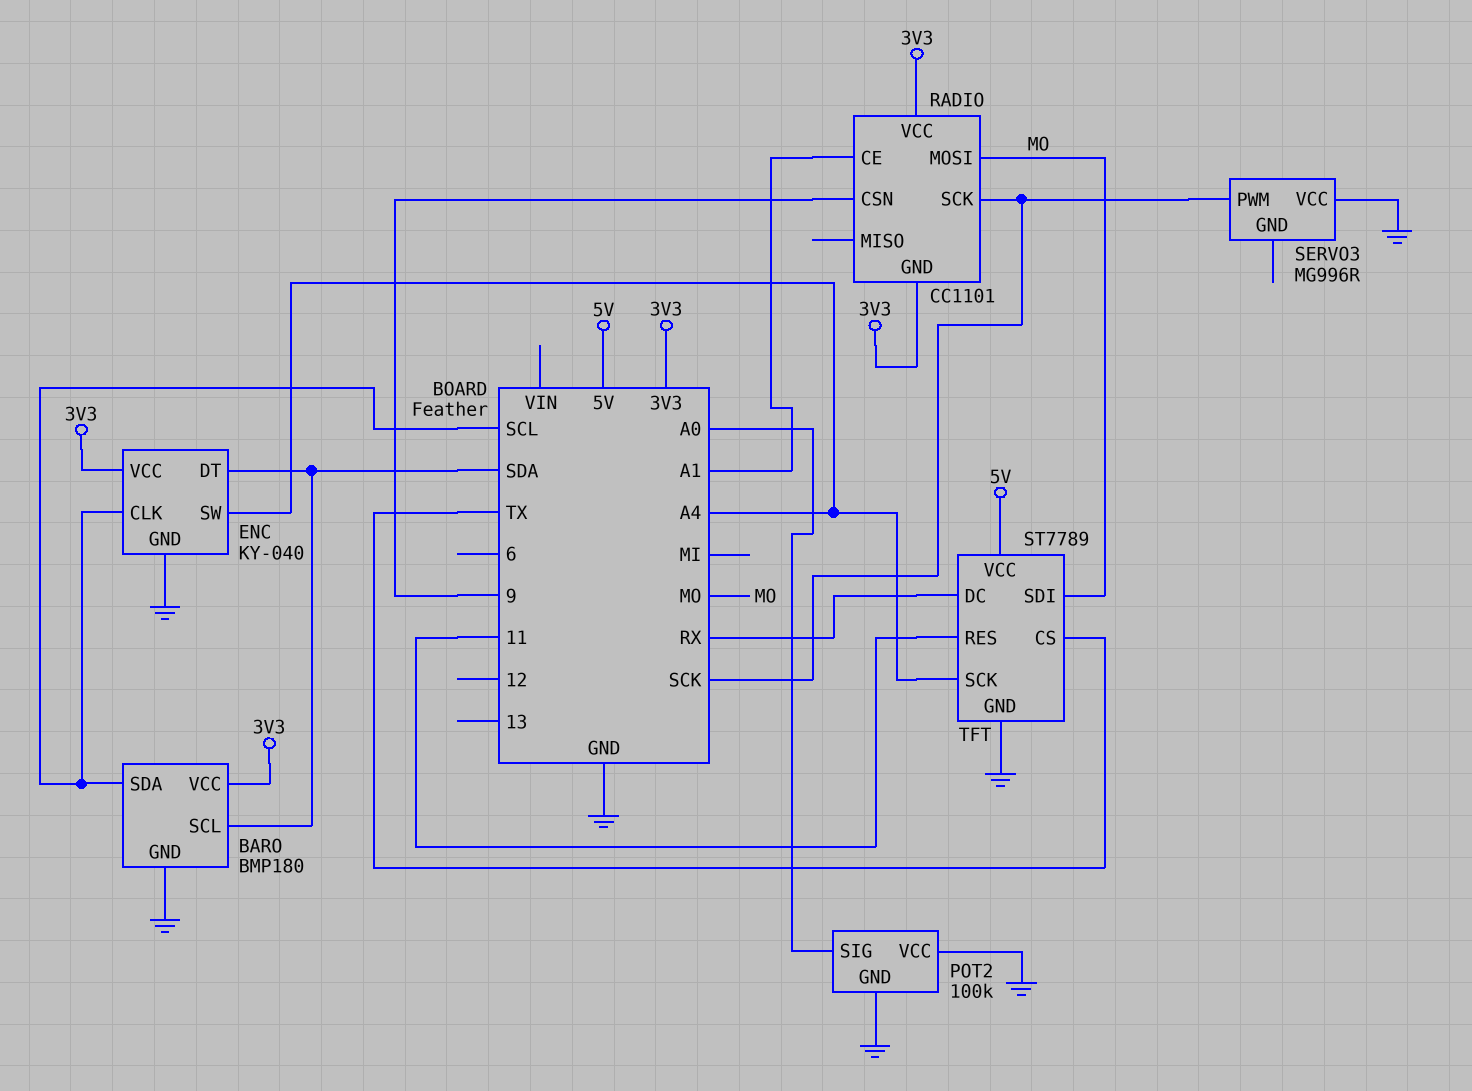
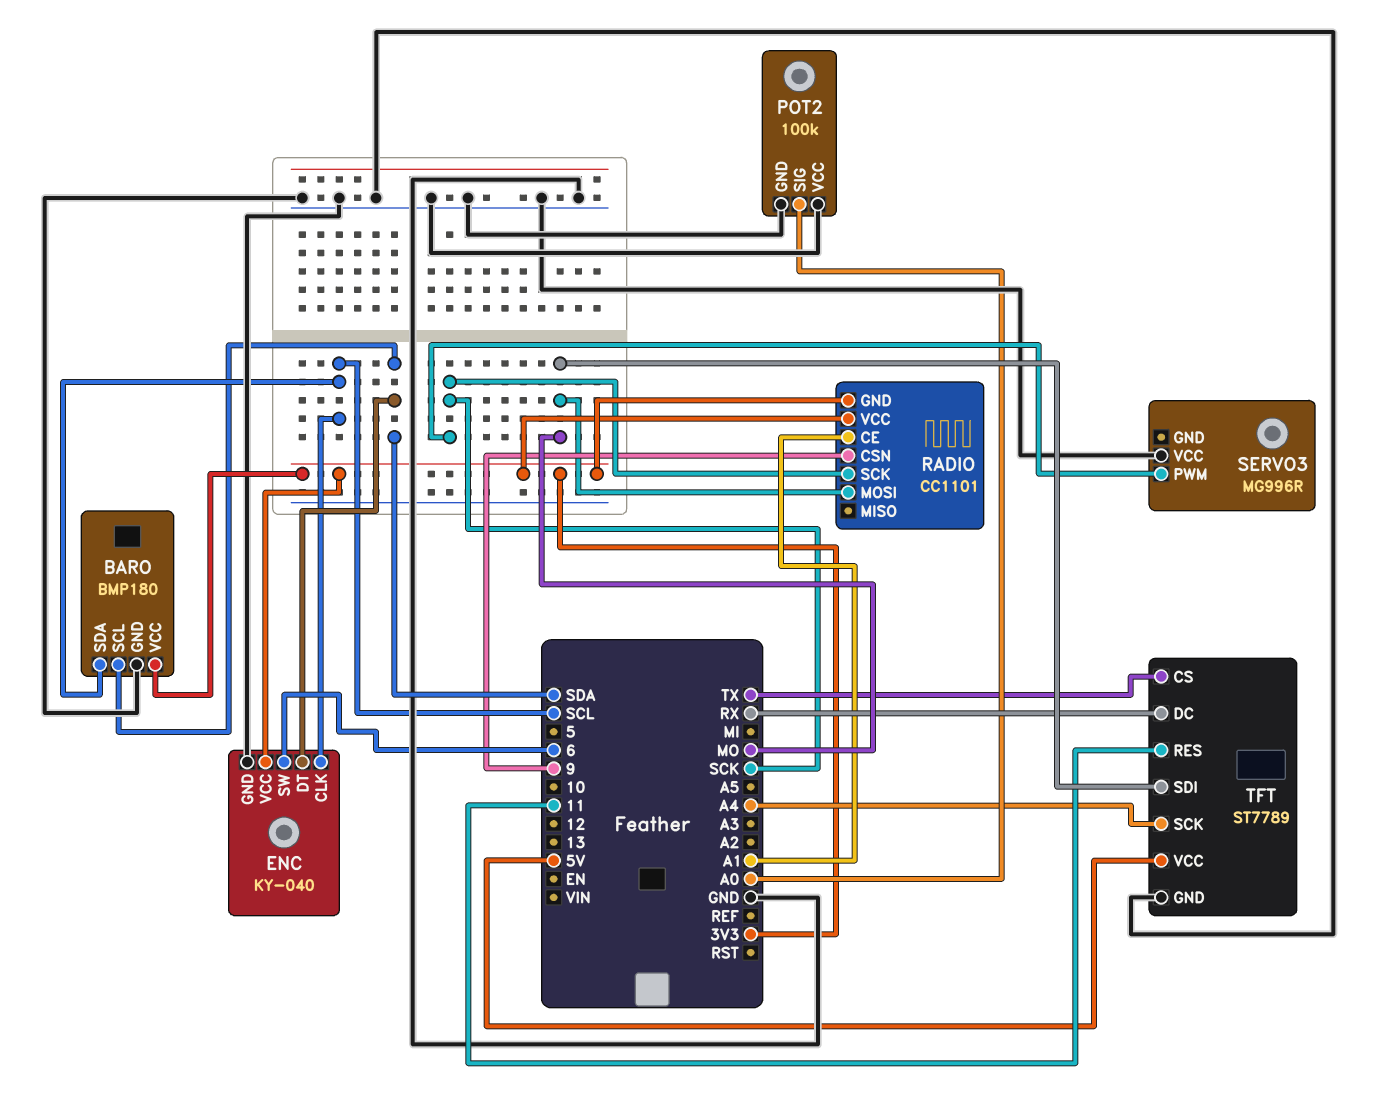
ENC pin SW: A4 -> 6

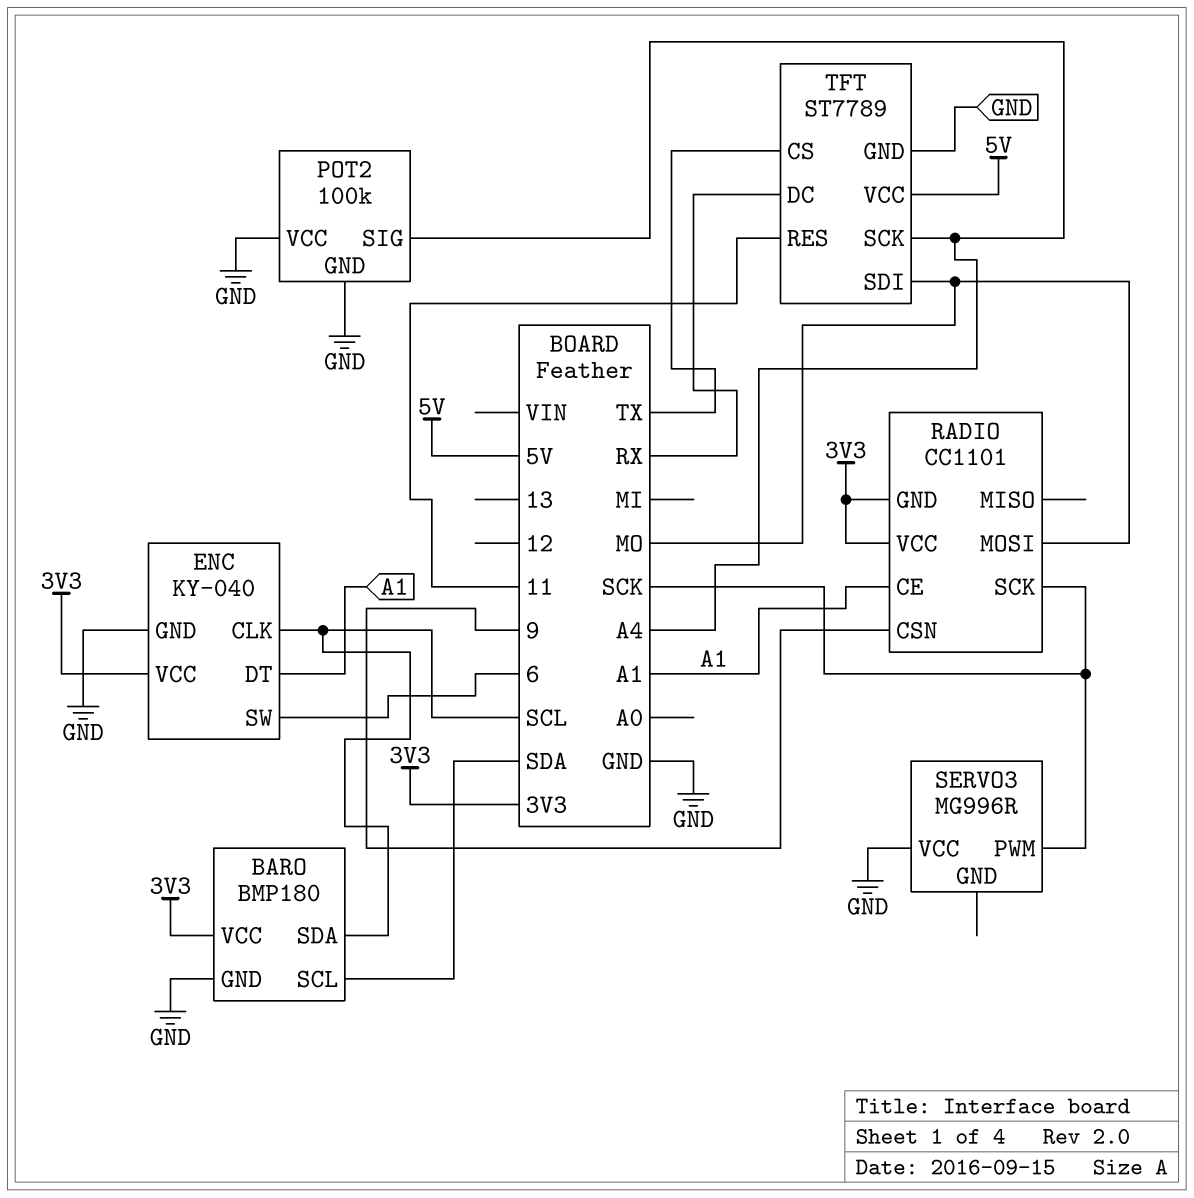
ENC pin DT: SDA -> A1
POT2 pin SIG: A0 -> A4

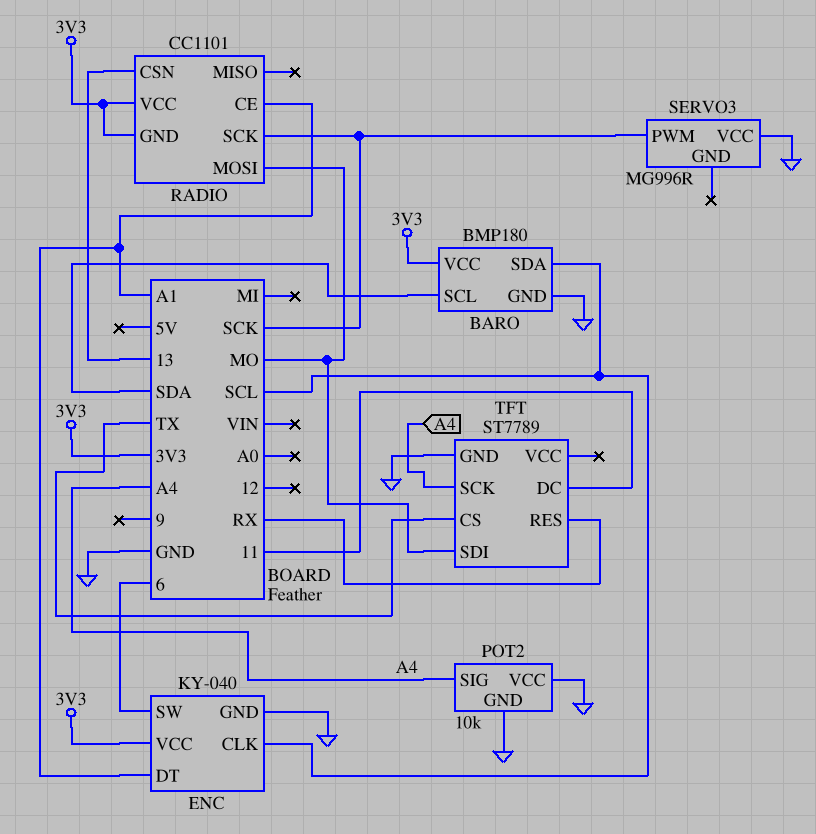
POT2: 100k -> 10k
RADIO pin CSN: 9 -> 13
TFT pin DC: RX -> 11
TFT pin RES: 11 -> RX
TFT pin VCC: 5V -> none

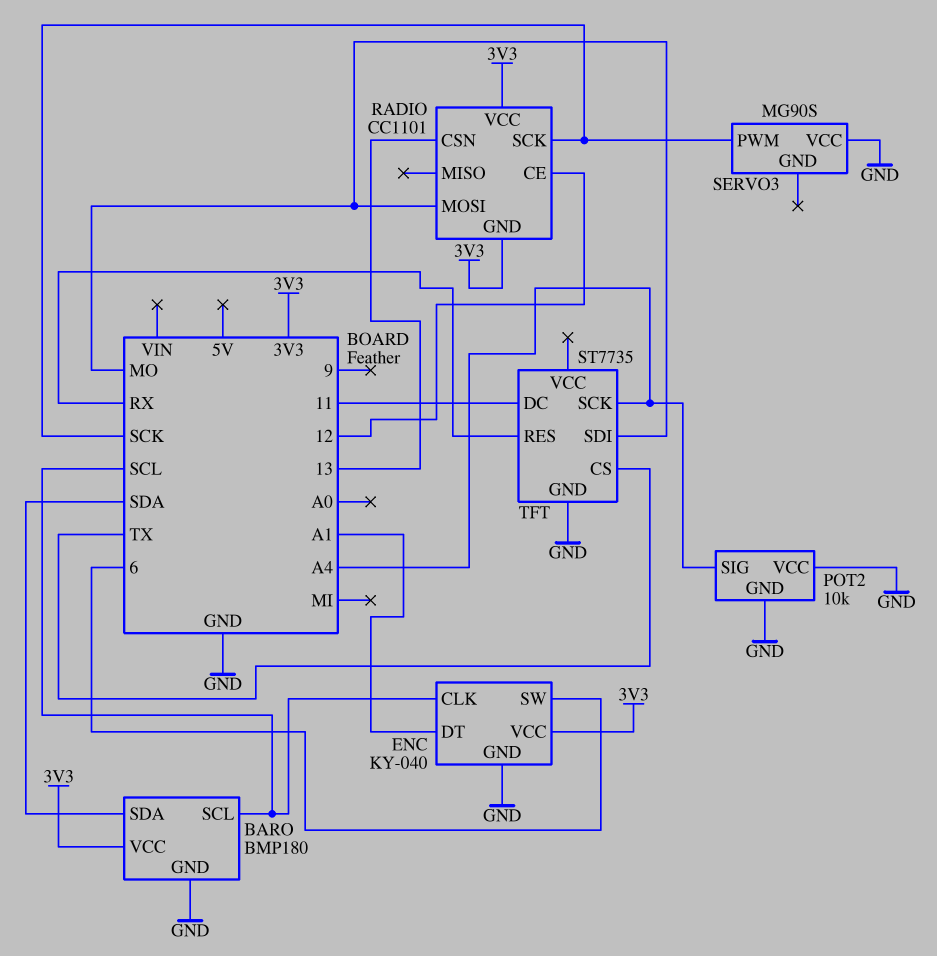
BARO pin SCL: SDA -> SCL
BARO pin SDA: SCL -> SDA
RADIO pin CE: A1 -> 12
SERVO3: MG996R -> MG90S
TFT: ST7789 -> ST7735

